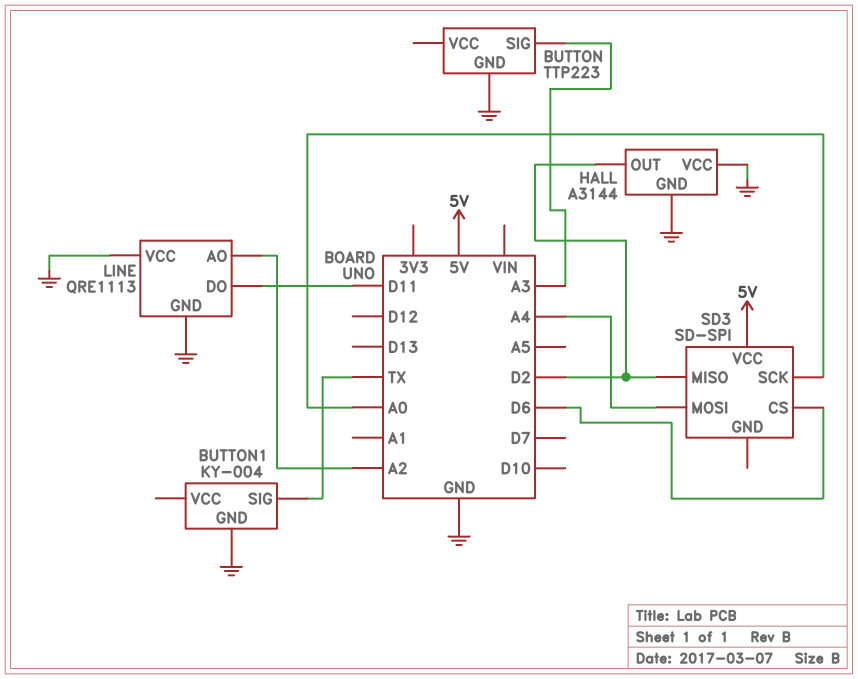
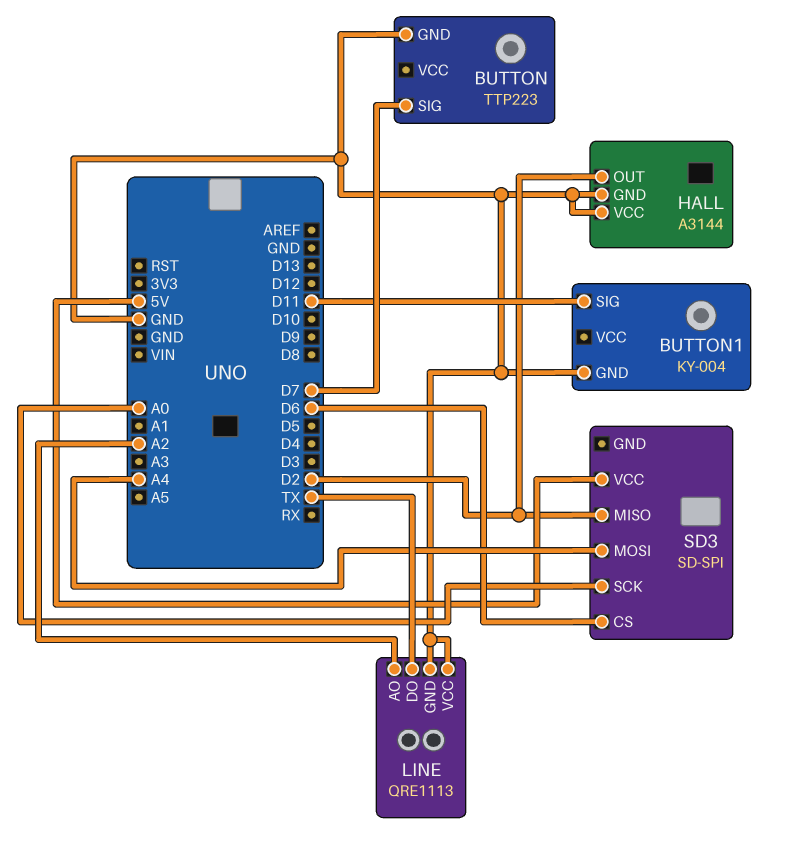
BUTTON pin SIG: A3 -> D7
BUTTON1 pin SIG: TX -> D11
LINE pin DO: D11 -> TX

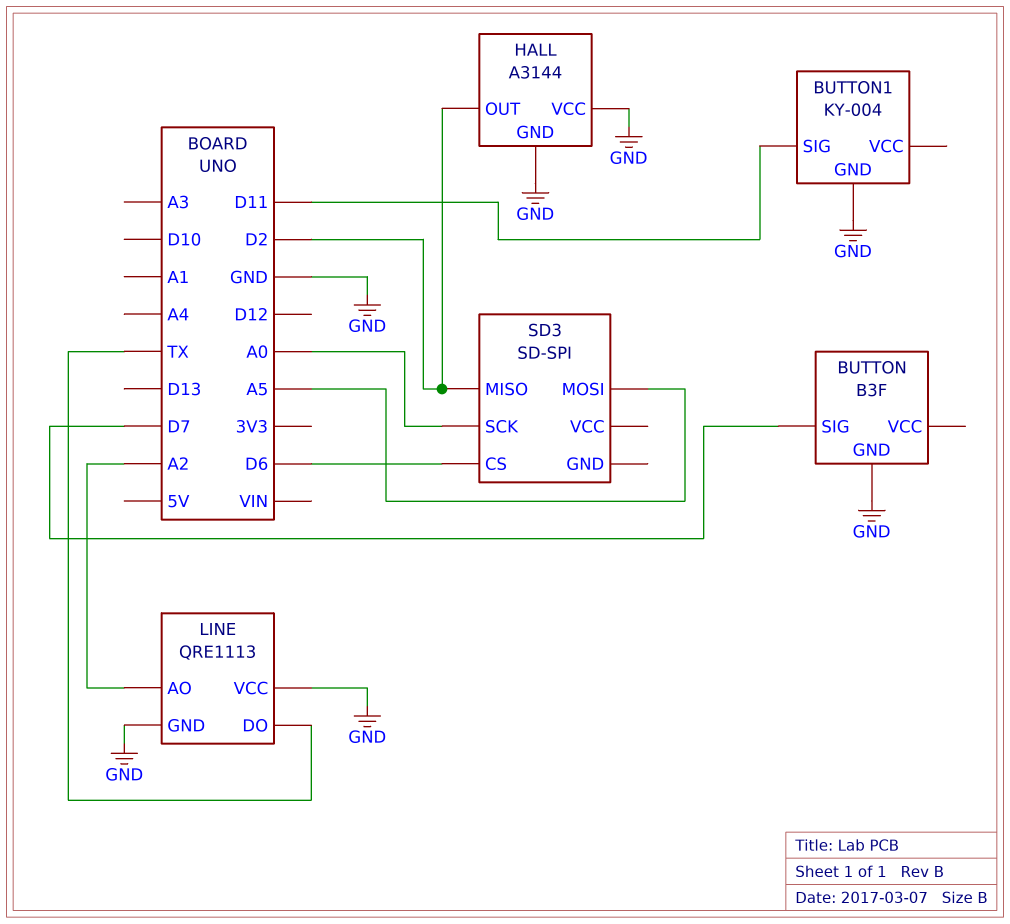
BUTTON: TTP223 -> B3F
SD3 pin MOSI: A4 -> A5
SD3 pin VCC: 5V -> none

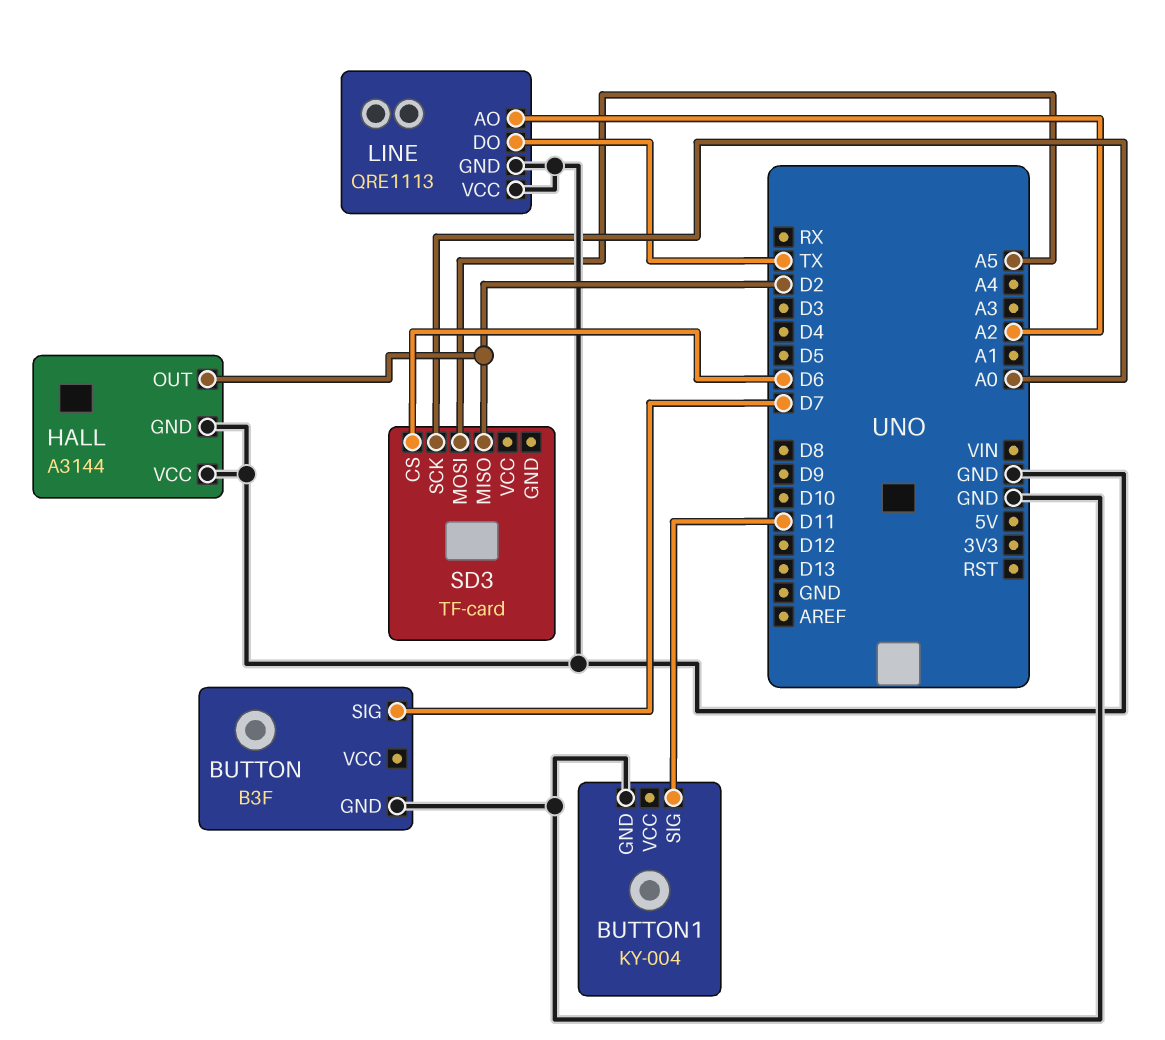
SD3: SD-SPI -> TF-card

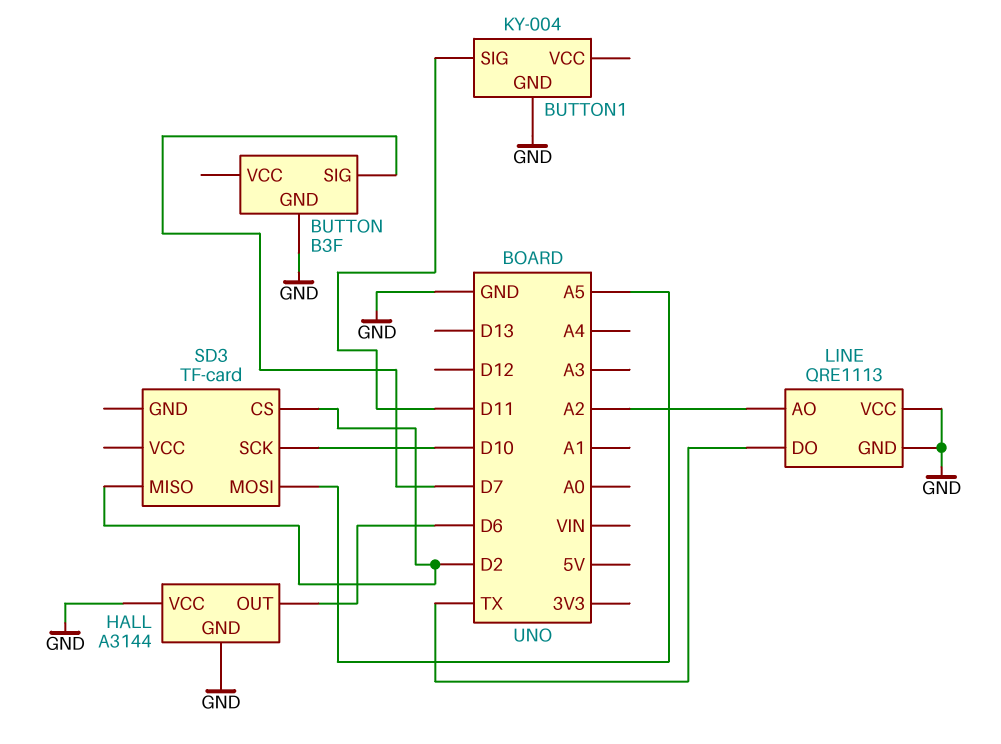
HALL pin OUT: D2 -> D6
SD3 pin CS: D6 -> D2
SD3 pin SCK: A0 -> D10

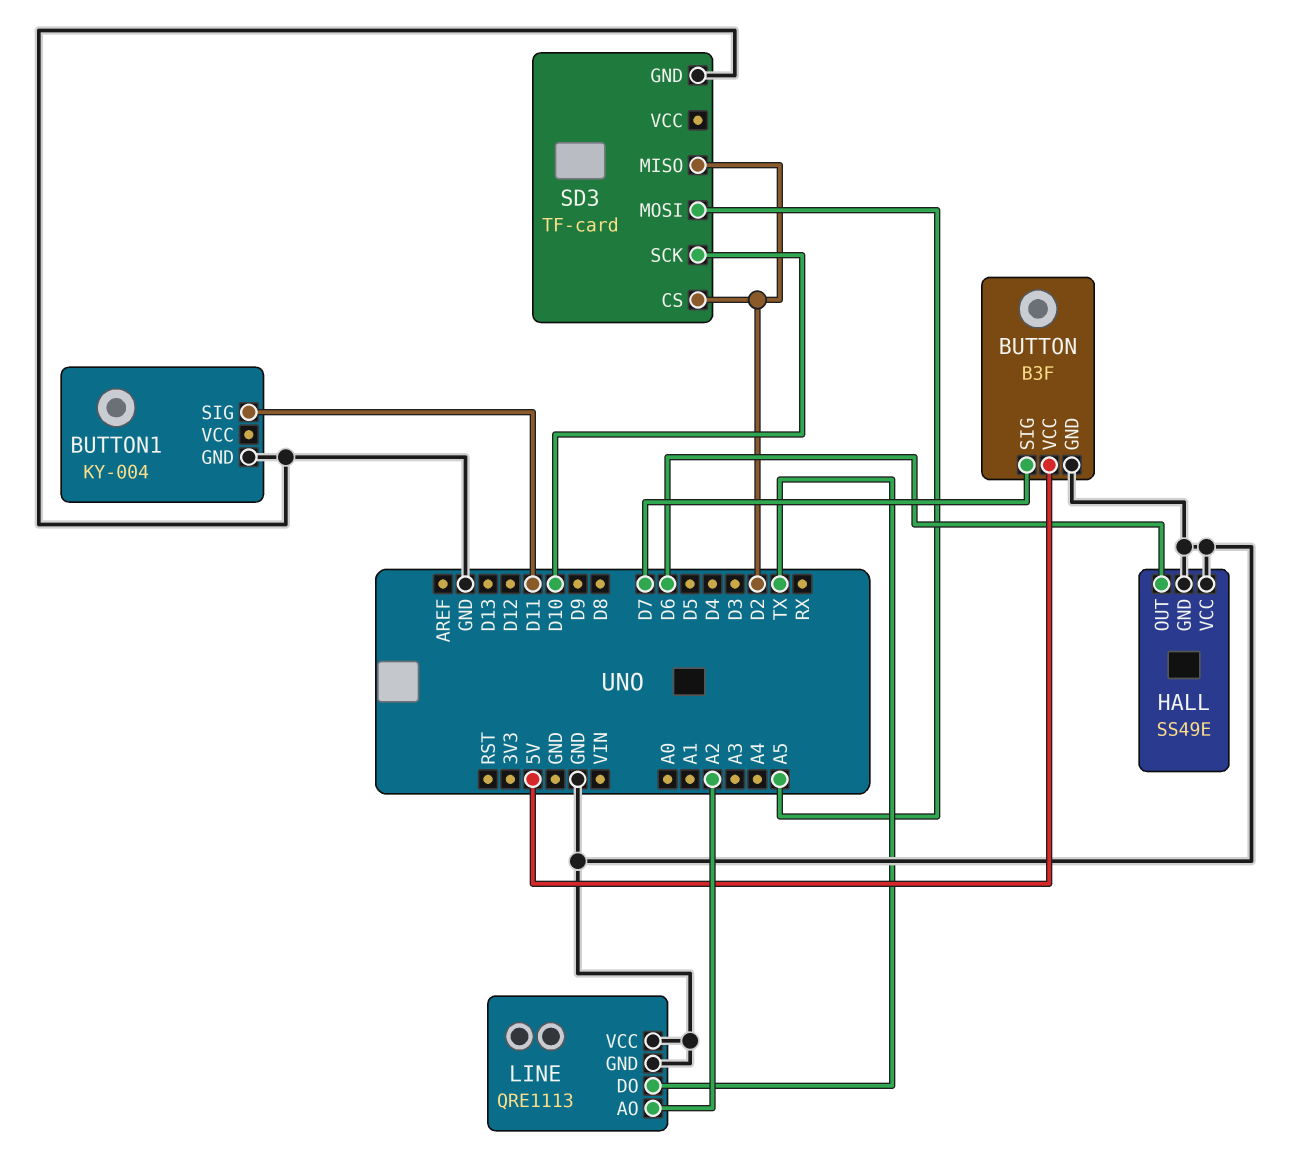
BUTTON pin VCC: none -> 5V
HALL: A3144 -> SS49E
SD3 pin GND: none -> GND

